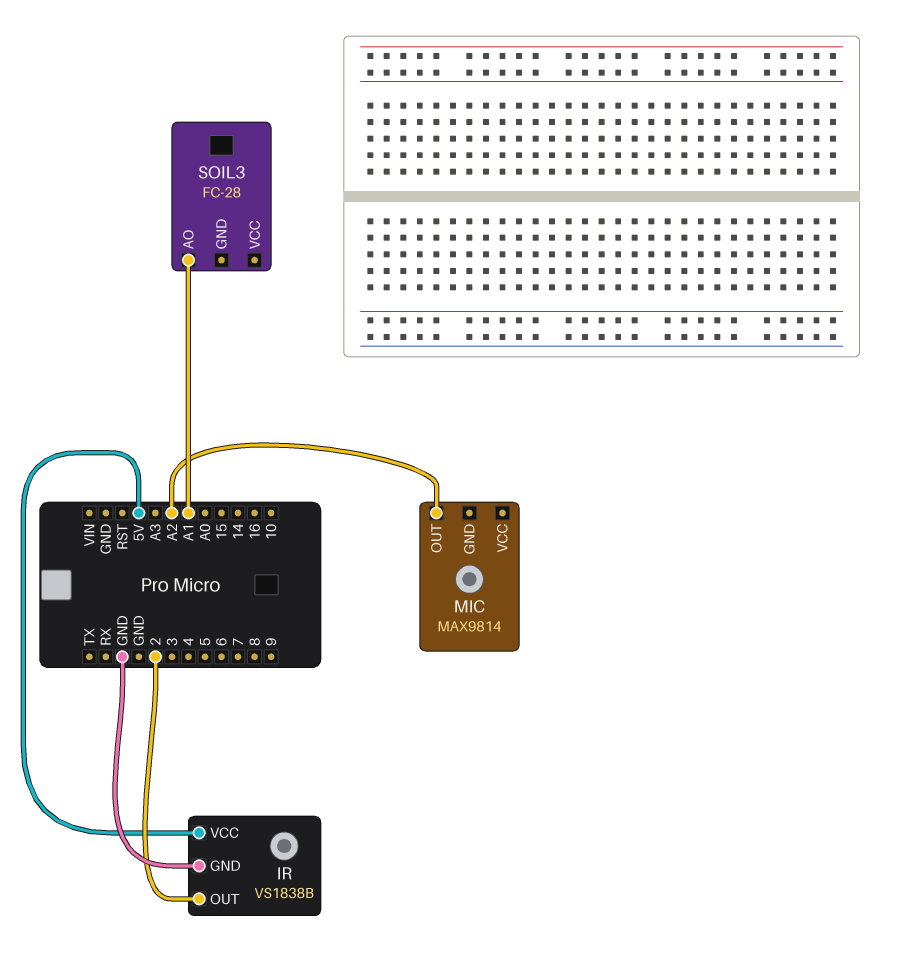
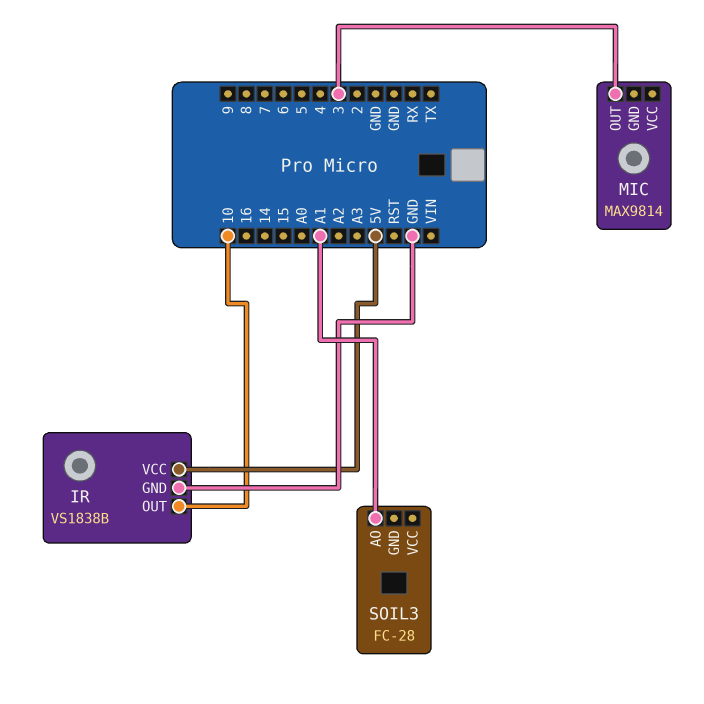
IR pin OUT: 2 -> 10
MIC pin OUT: A2 -> 3

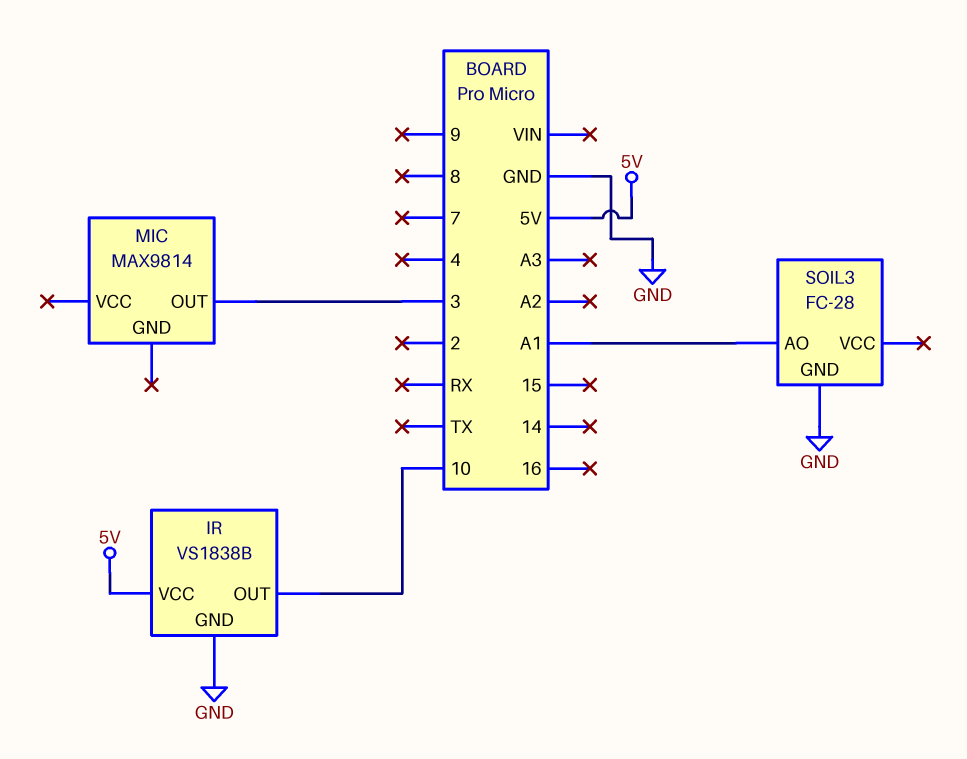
SOIL3 pin GND: none -> GND

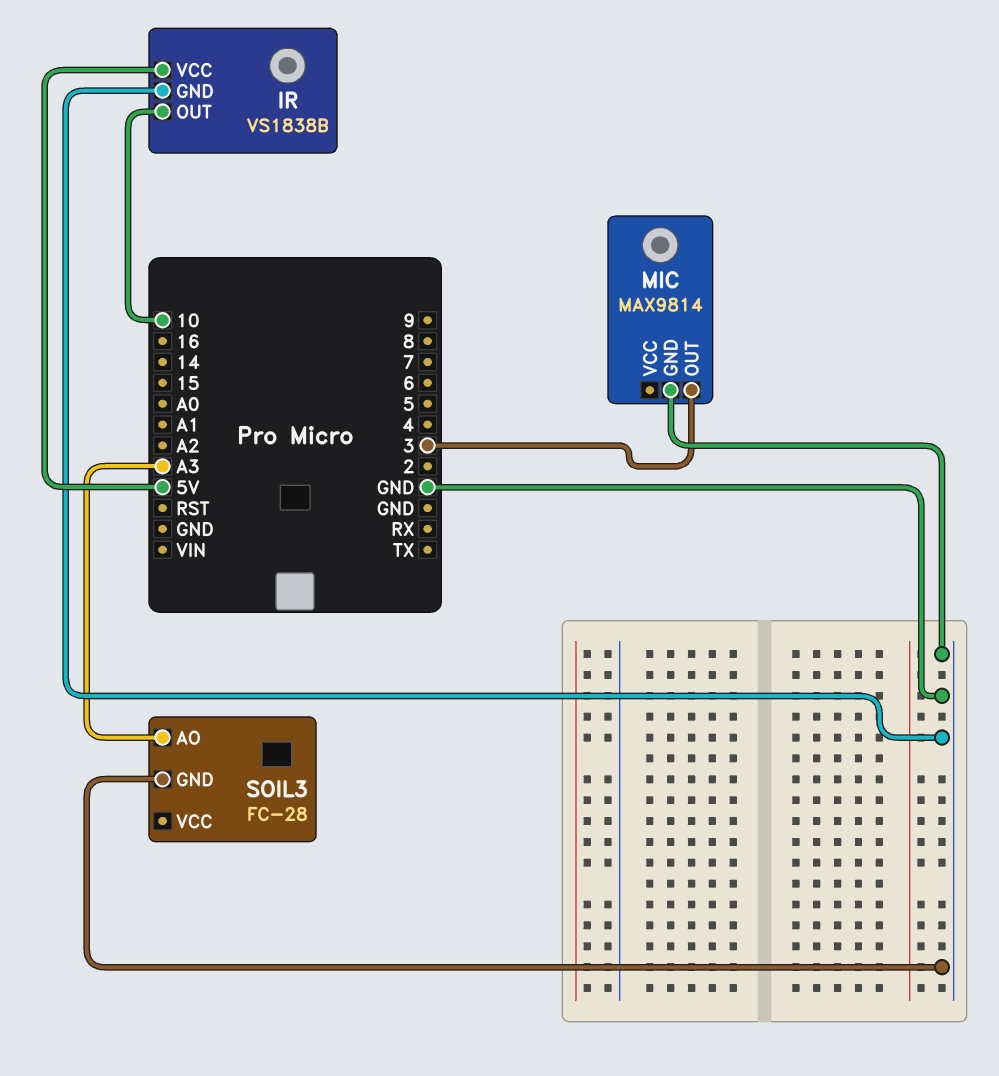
MIC pin GND: none -> GND
SOIL3 pin AO: A1 -> A3

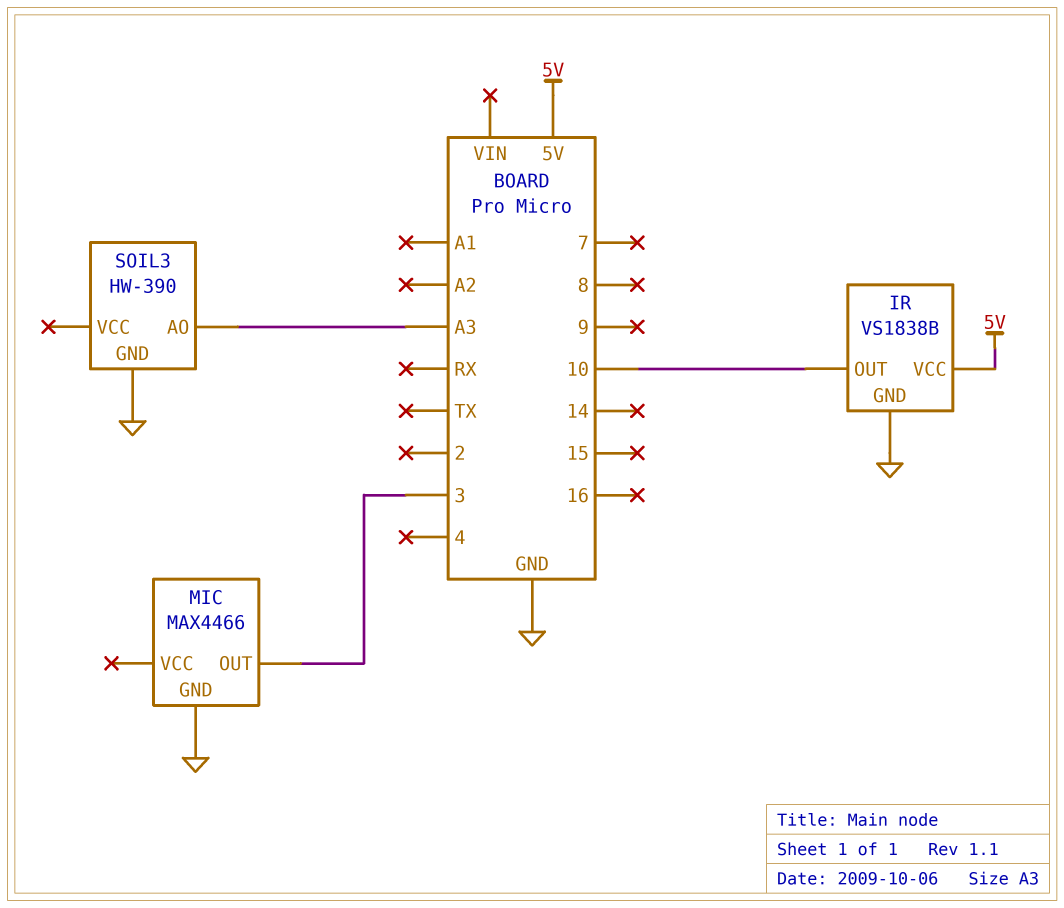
MIC: MAX9814 -> MAX4466
SOIL3: FC-28 -> HW-390

